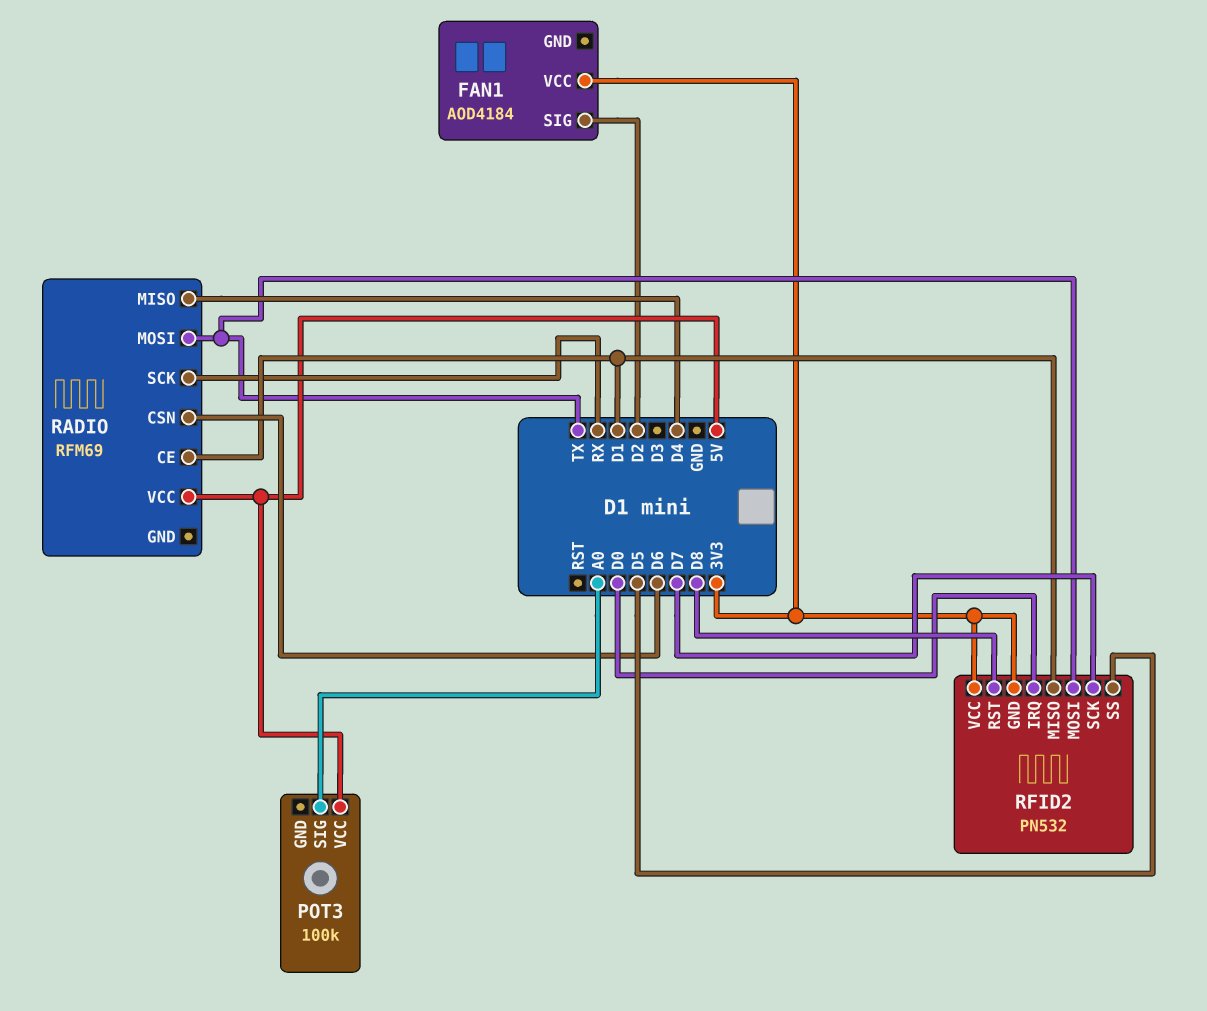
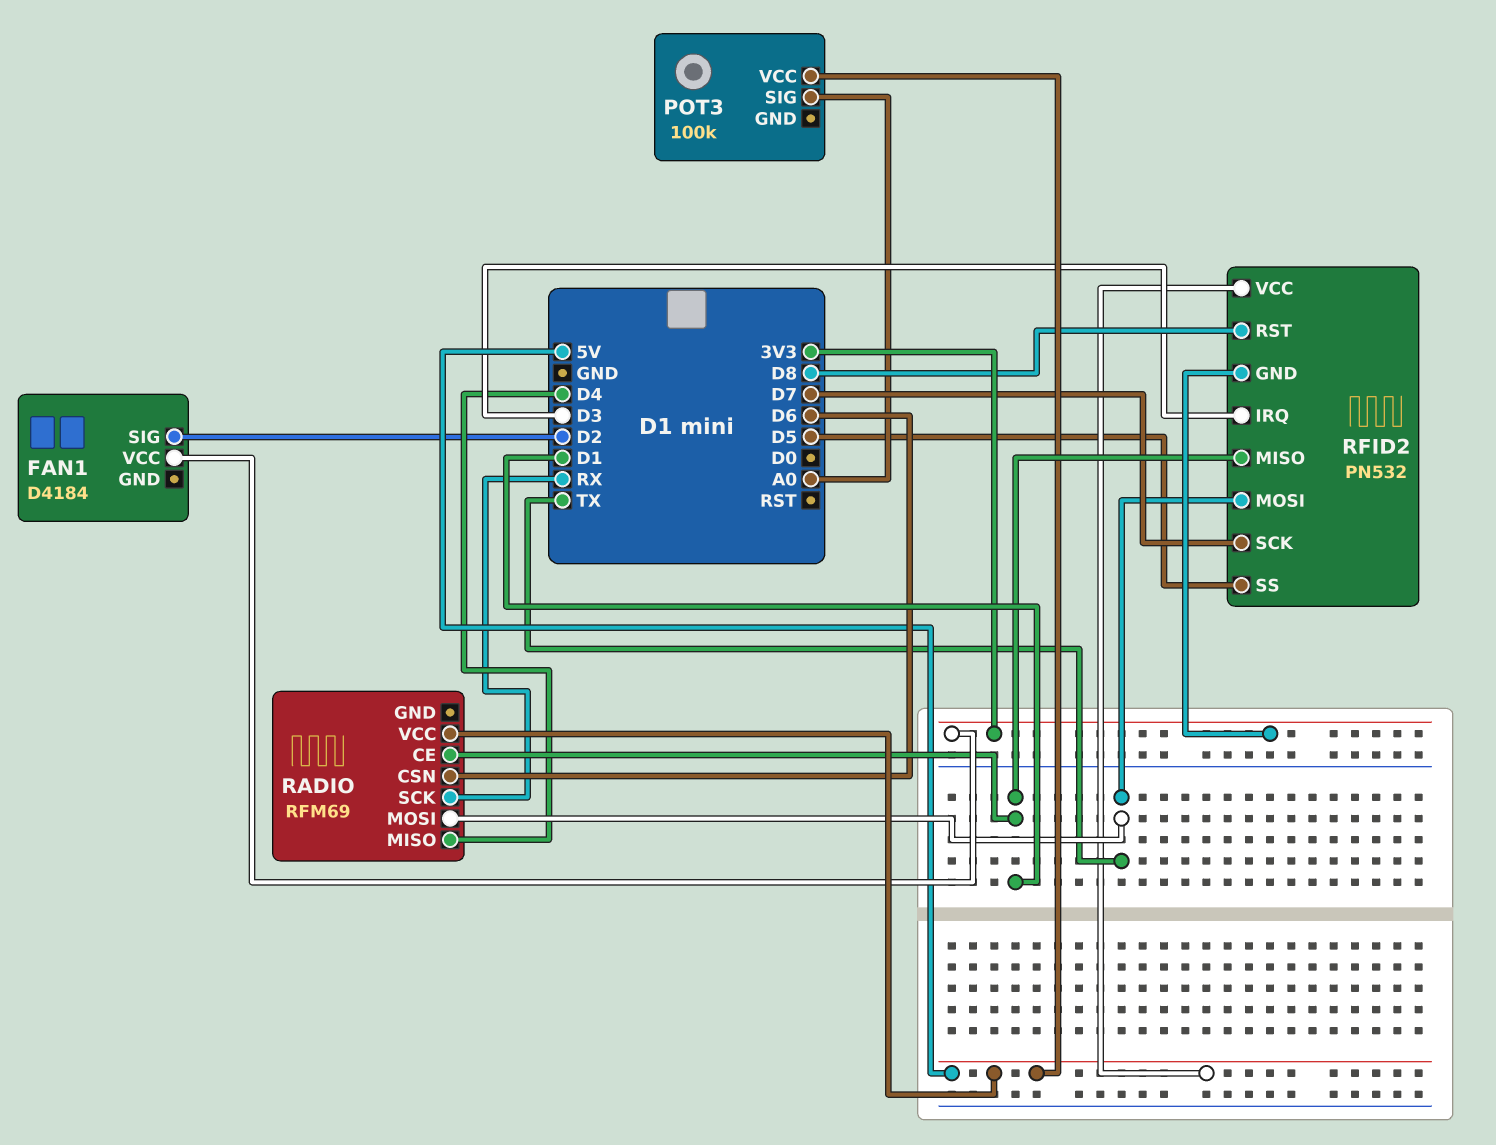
FAN1: AOD4184 -> D4184
RFID2 pin IRQ: D0 -> D3
RFID2 pin VCC: 3V3 -> 5V

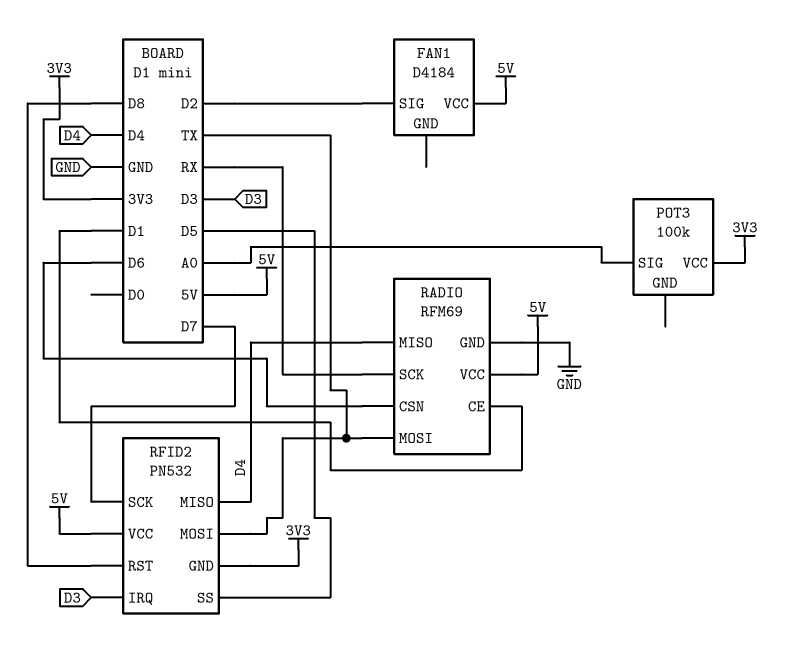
FAN1 pin VCC: 3V3 -> 5V
POT3 pin VCC: 5V -> 3V3
RADIO pin GND: none -> GND
RFID2 pin MISO: D1 -> D4

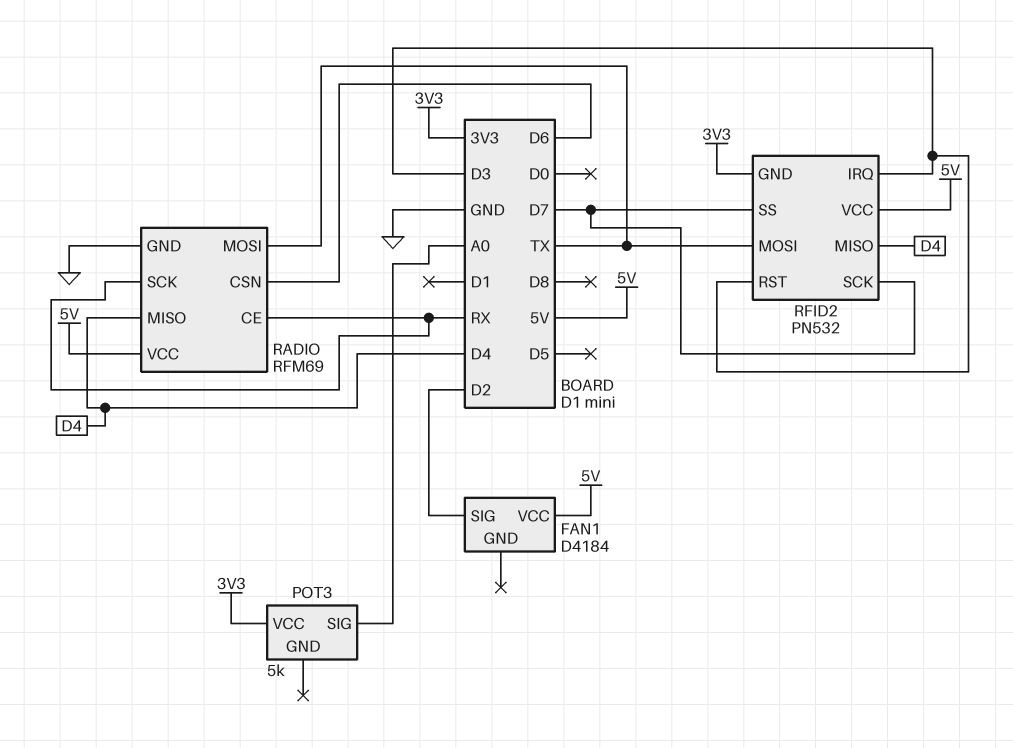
POT3: 100k -> 5k
RADIO pin CE: D1 -> RX
RFID2 pin RST: D8 -> D3
RFID2 pin SS: D5 -> D7

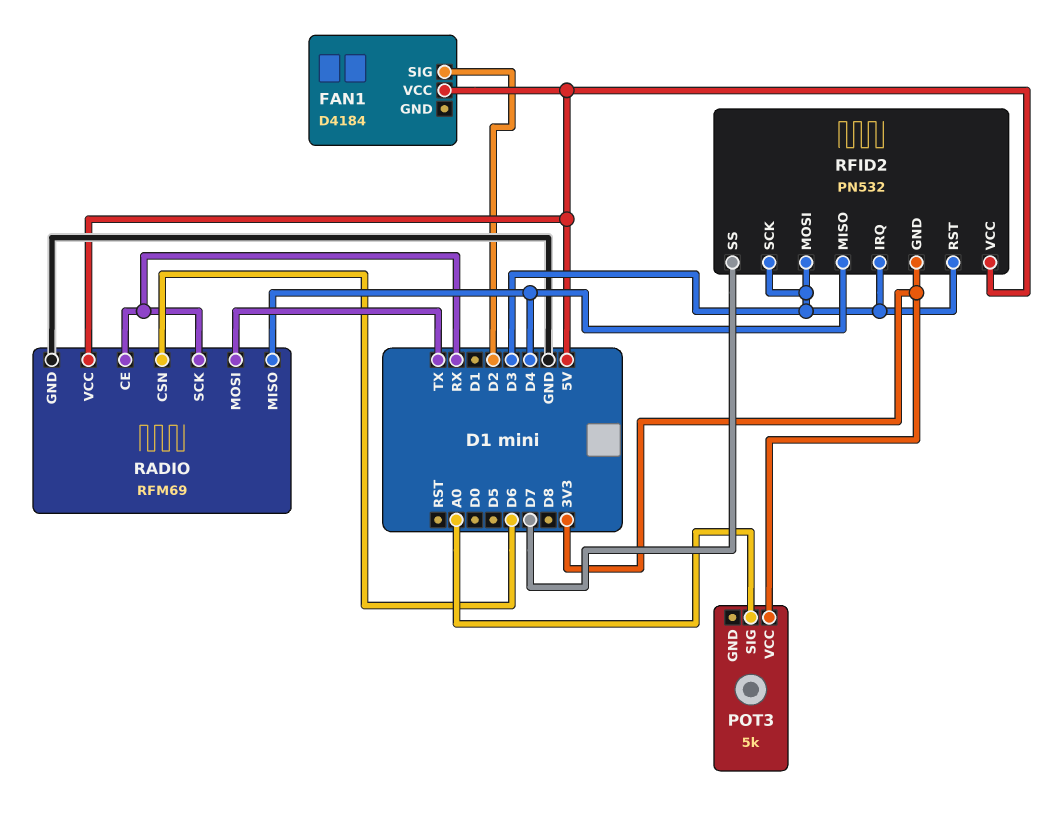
RFID2 pin MOSI: TX -> D3
RFID2 pin SCK: D7 -> D3

